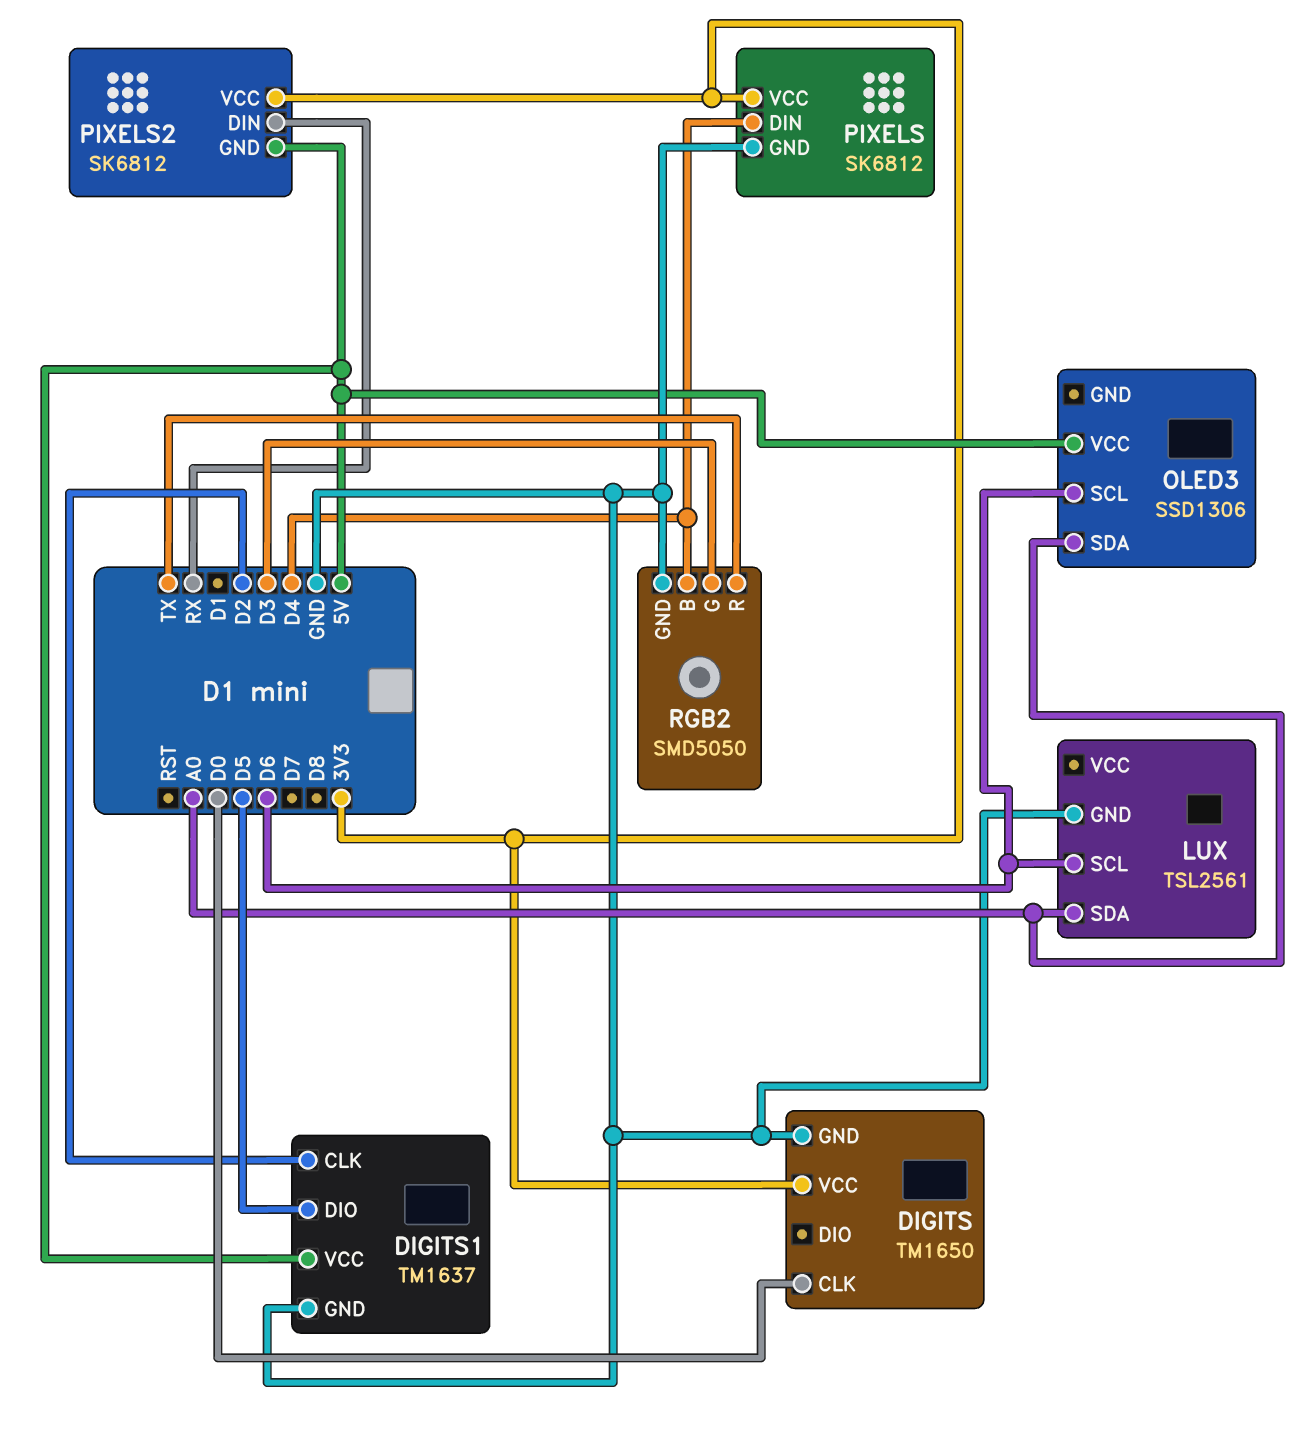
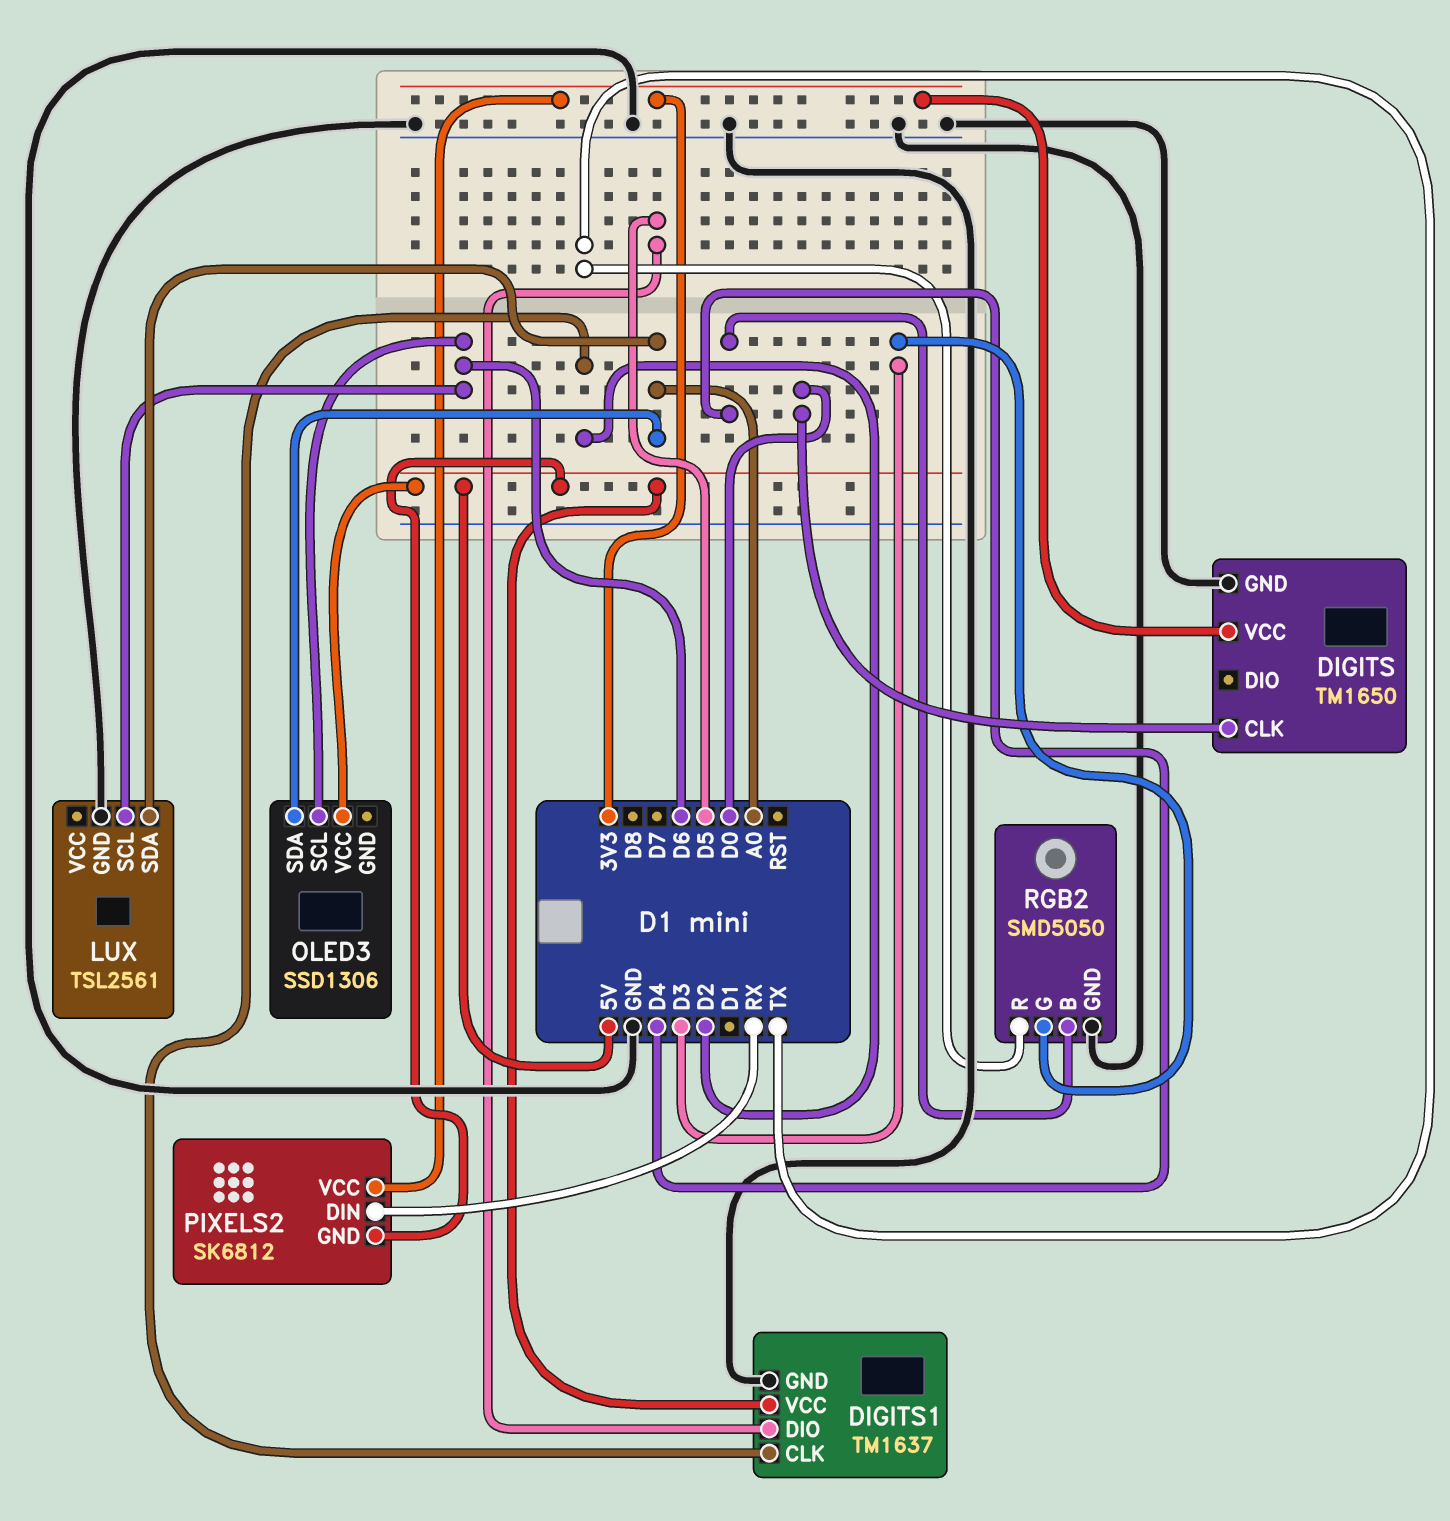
PIXELS: SK6812 -> none
PIXELS pin DIN: D4 -> none
PIXELS pin GND: GND -> none
PIXELS pin VCC: 3V3 -> none

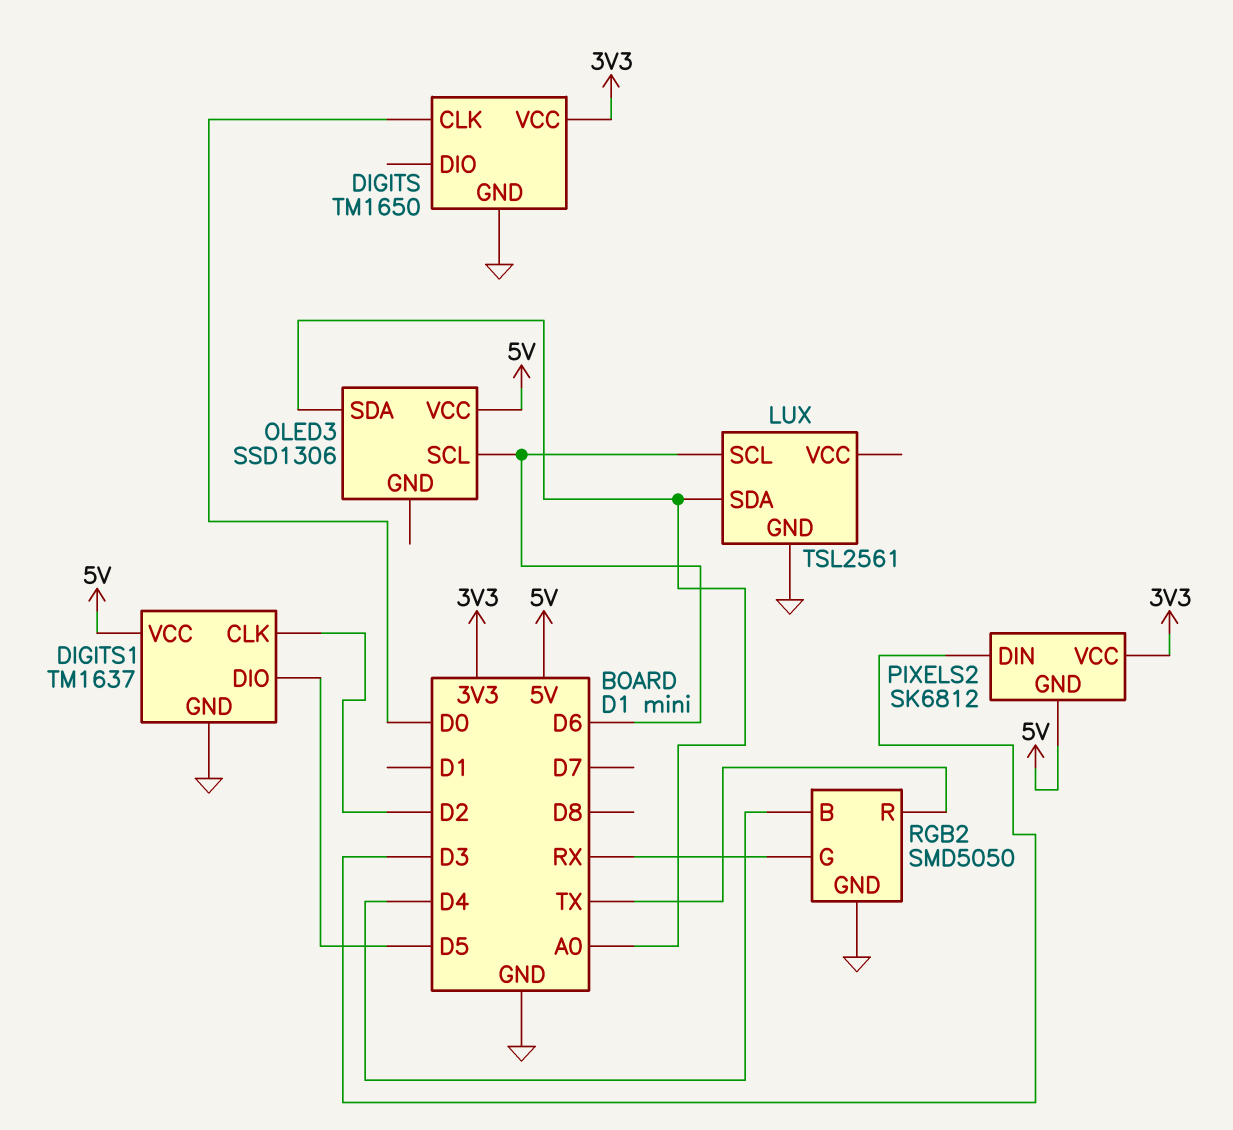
PIXELS2 pin DIN: RX -> D3
RGB2 pin G: D3 -> RX

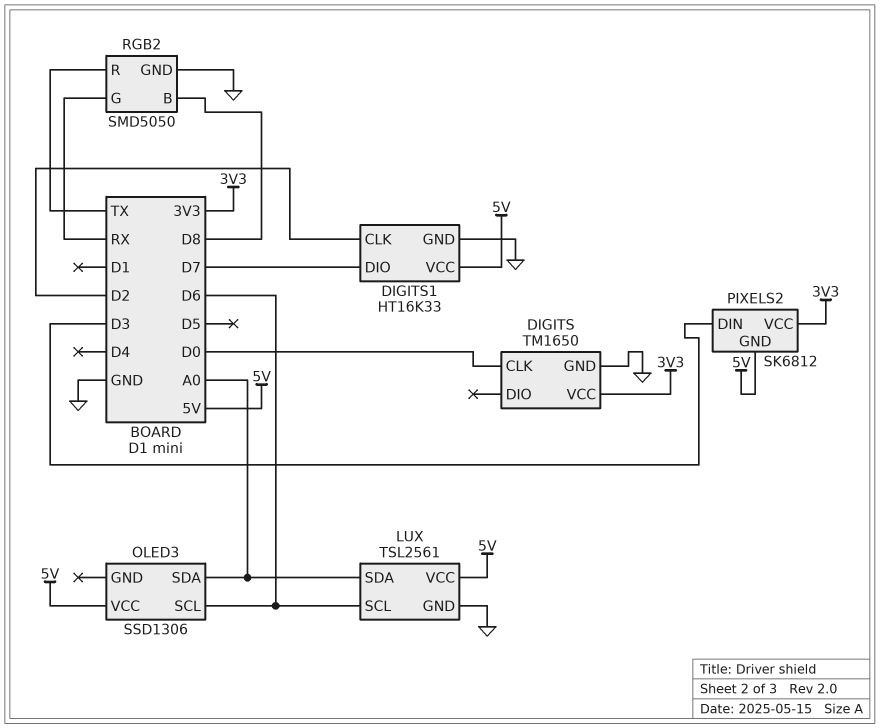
DIGITS1: TM1637 -> HT16K33
DIGITS1 pin DIO: D5 -> D7
LUX pin VCC: none -> 5V
RGB2 pin B: D4 -> D8

